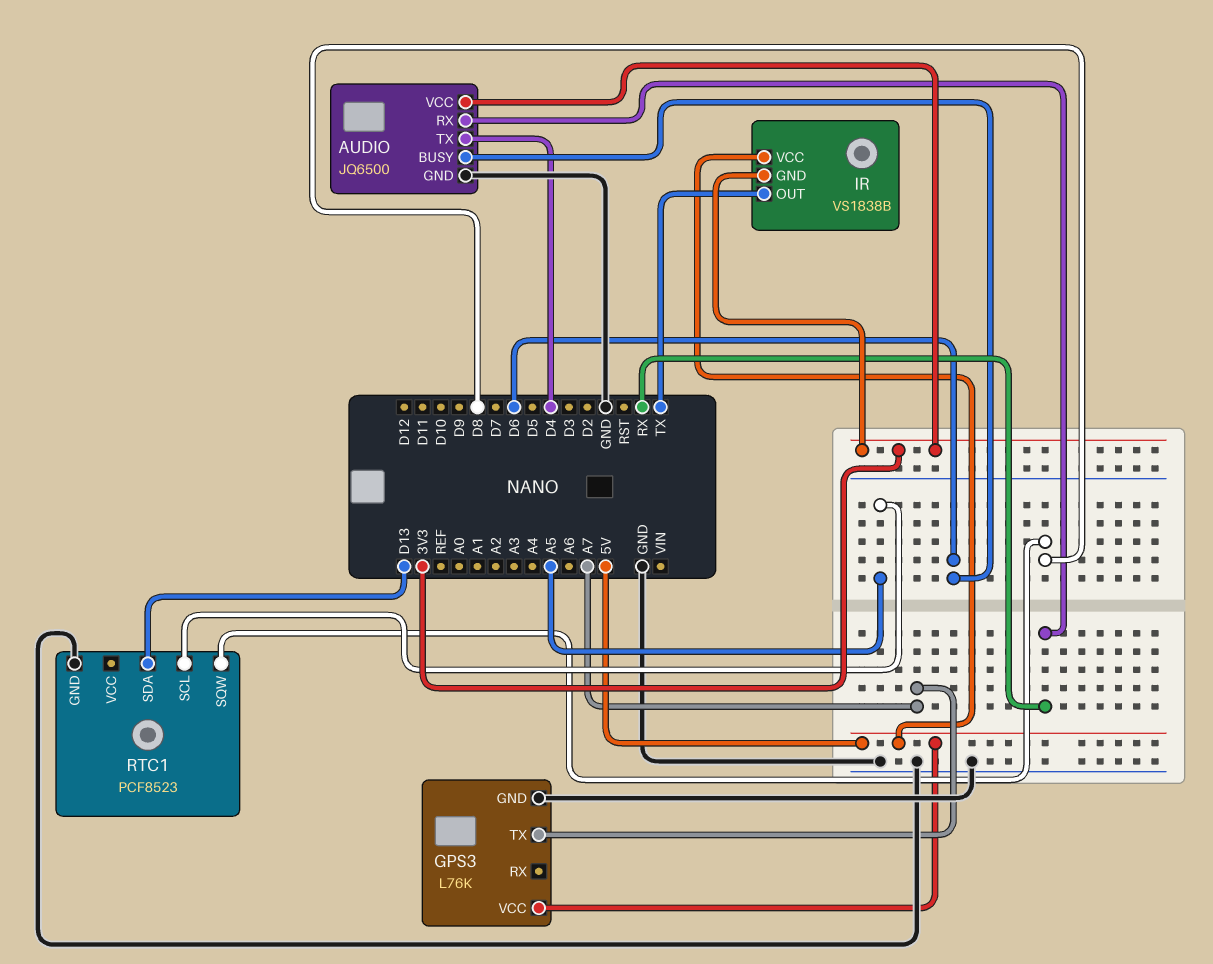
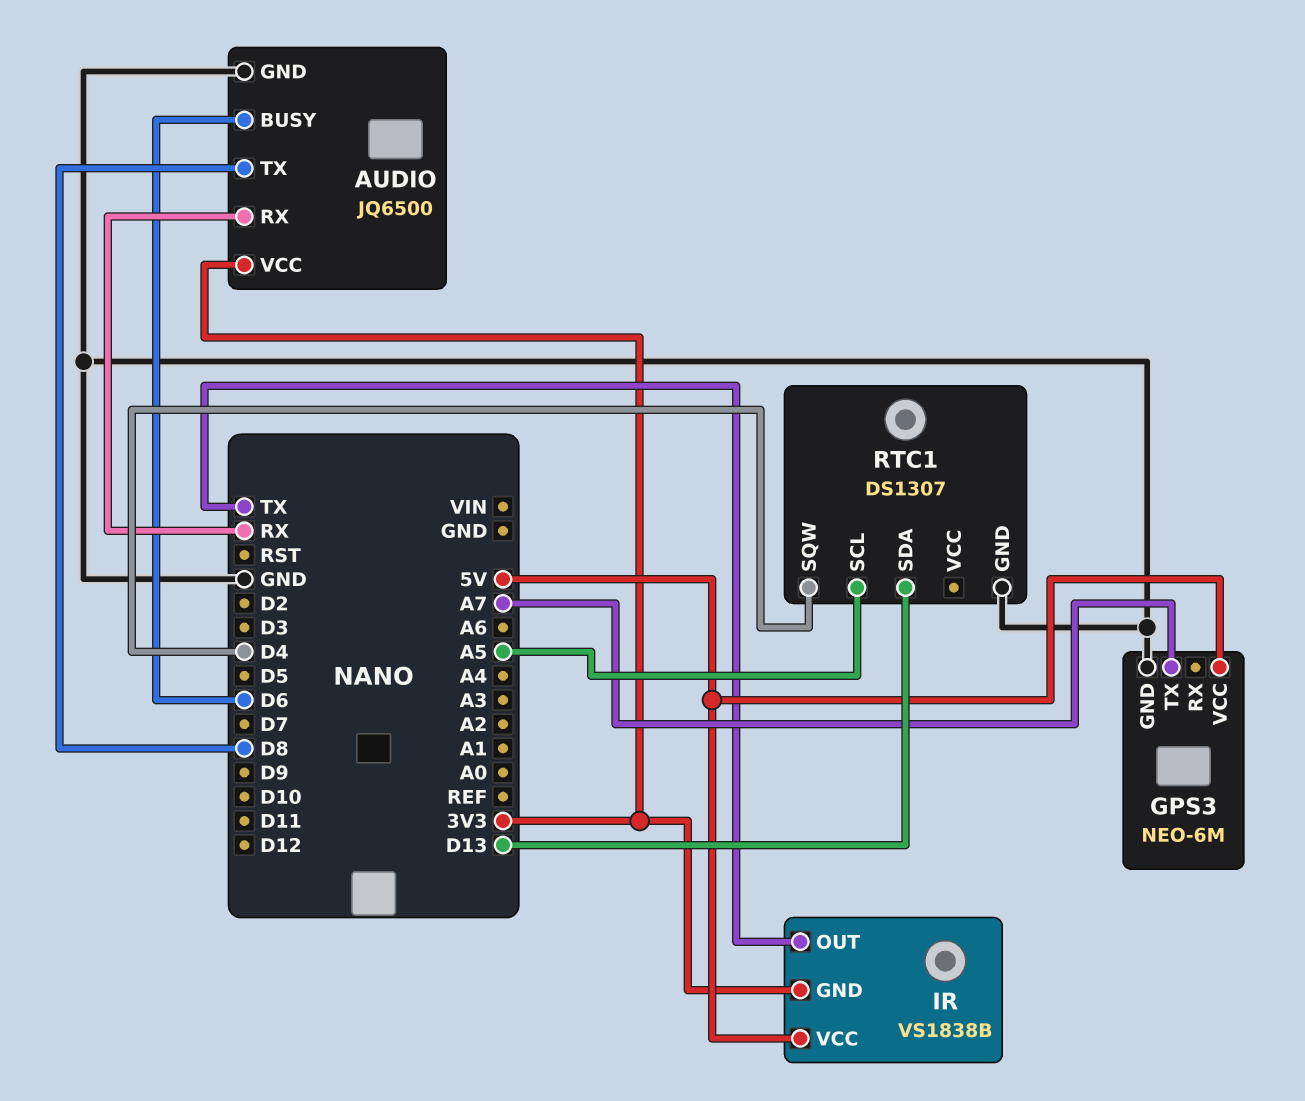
AUDIO pin TX: D4 -> D8
GPS3: L76K -> NEO-6M
RTC1: PCF8523 -> DS1307
RTC1 pin SQW: D8 -> D4

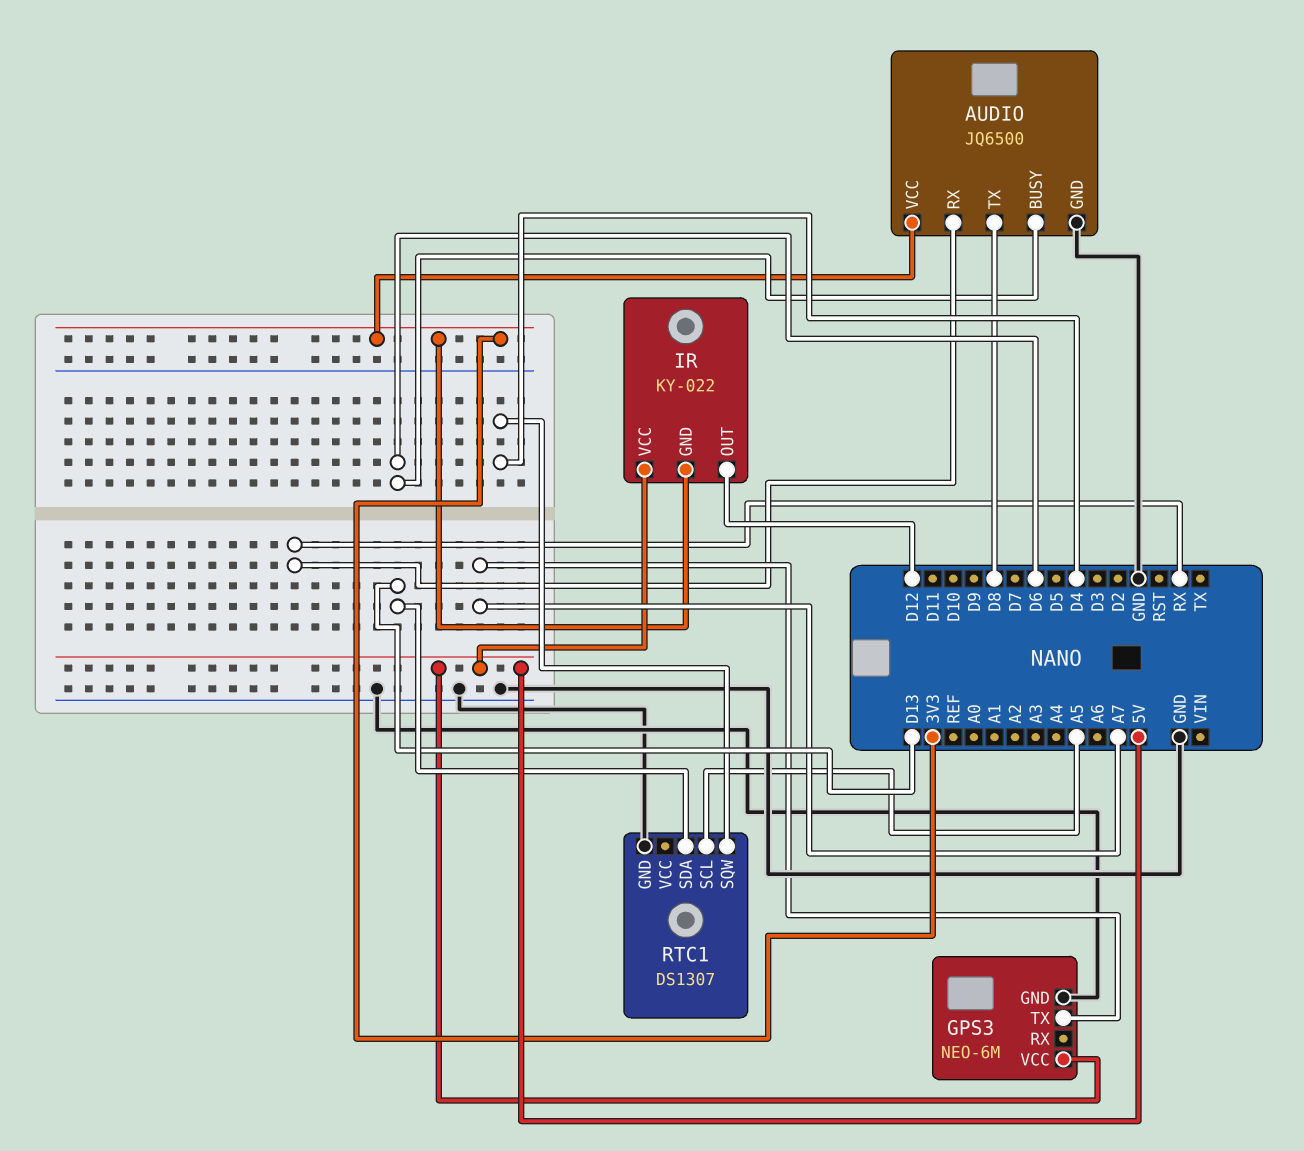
IR: VS1838B -> KY-022
IR pin OUT: TX -> D12

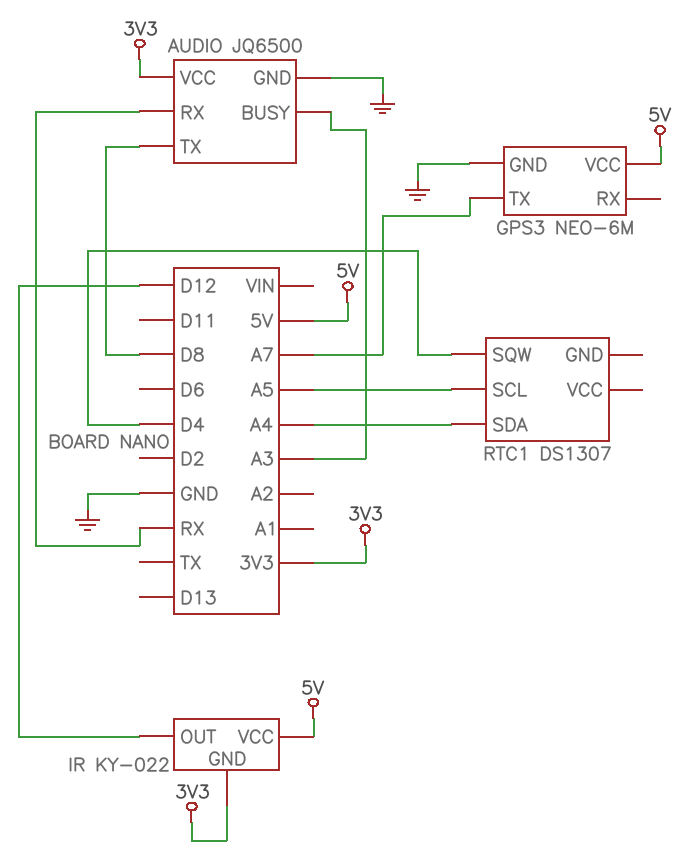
AUDIO pin BUSY: D6 -> A3
RTC1 pin GND: GND -> none
RTC1 pin SDA: D13 -> A4

